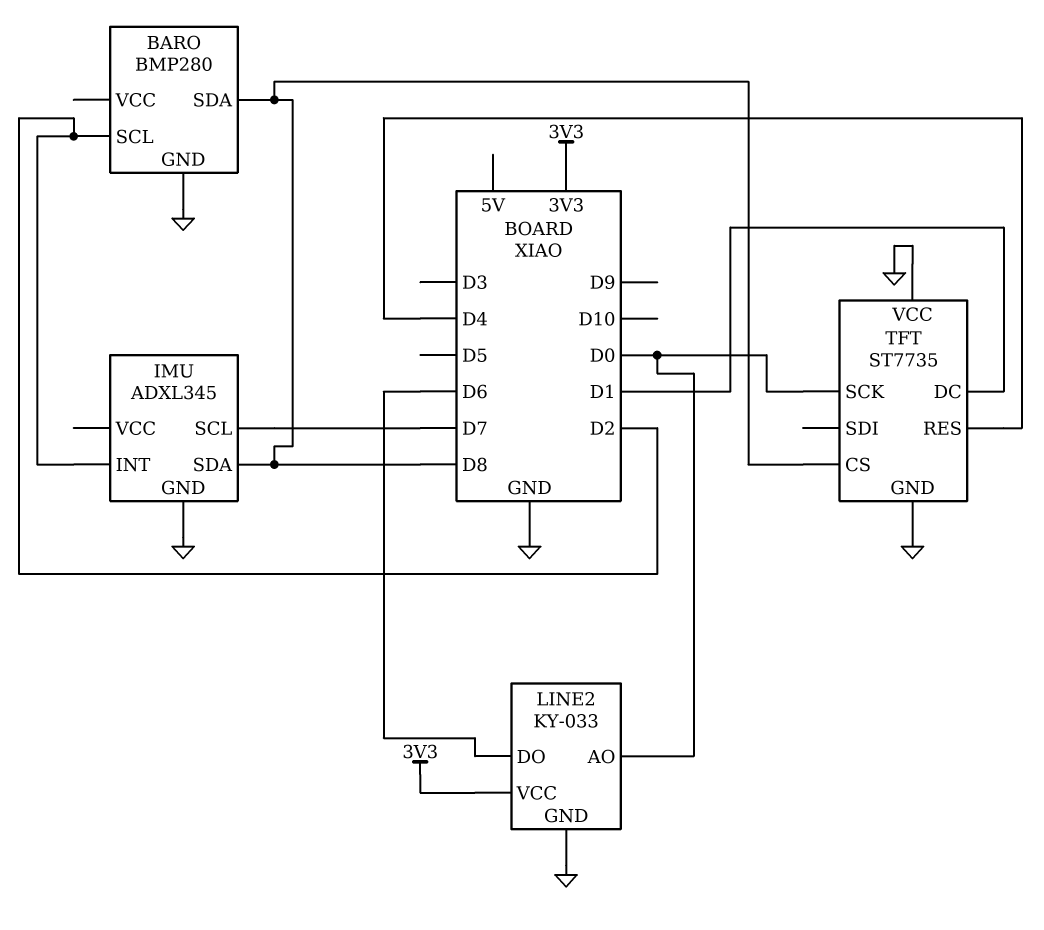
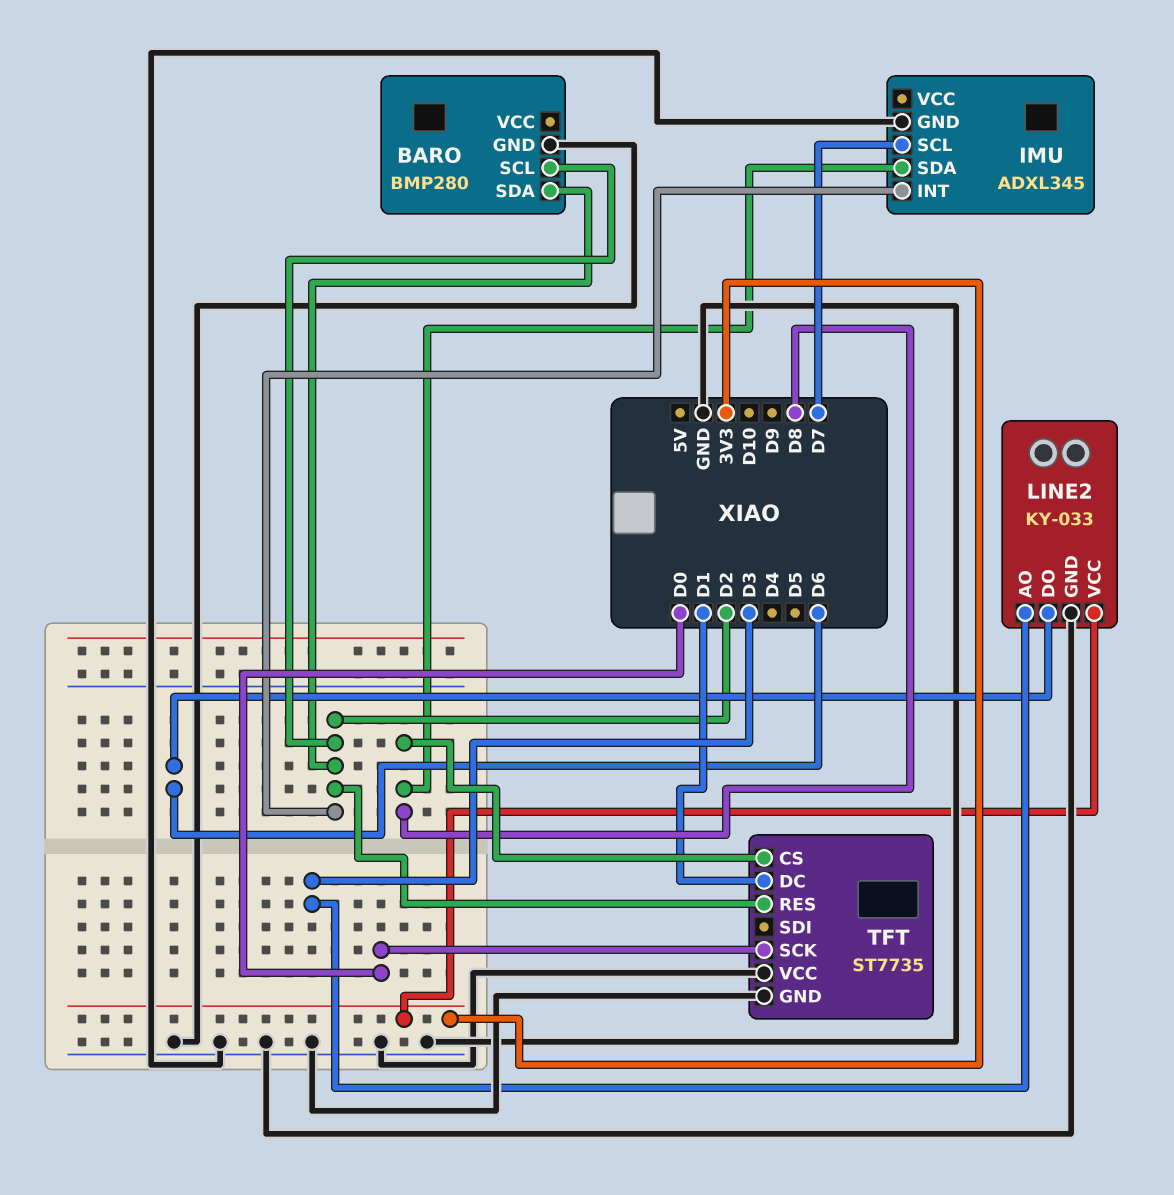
BARO pin SDA: D8 -> D2
LINE2 pin AO: D0 -> D3
TFT pin RES: D4 -> D2

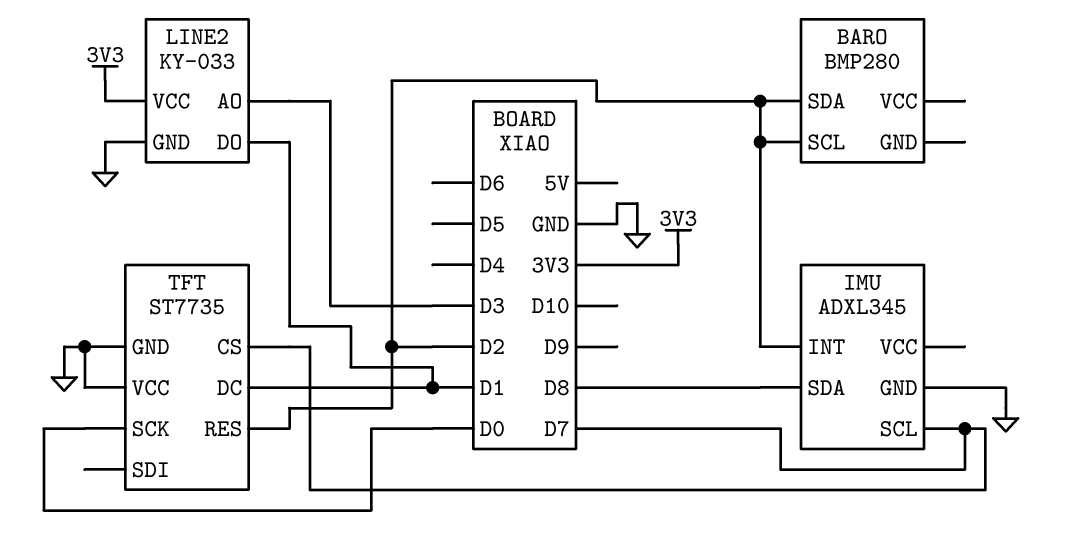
BARO pin GND: GND -> none
LINE2 pin DO: D6 -> D1
TFT pin CS: D8 -> D7

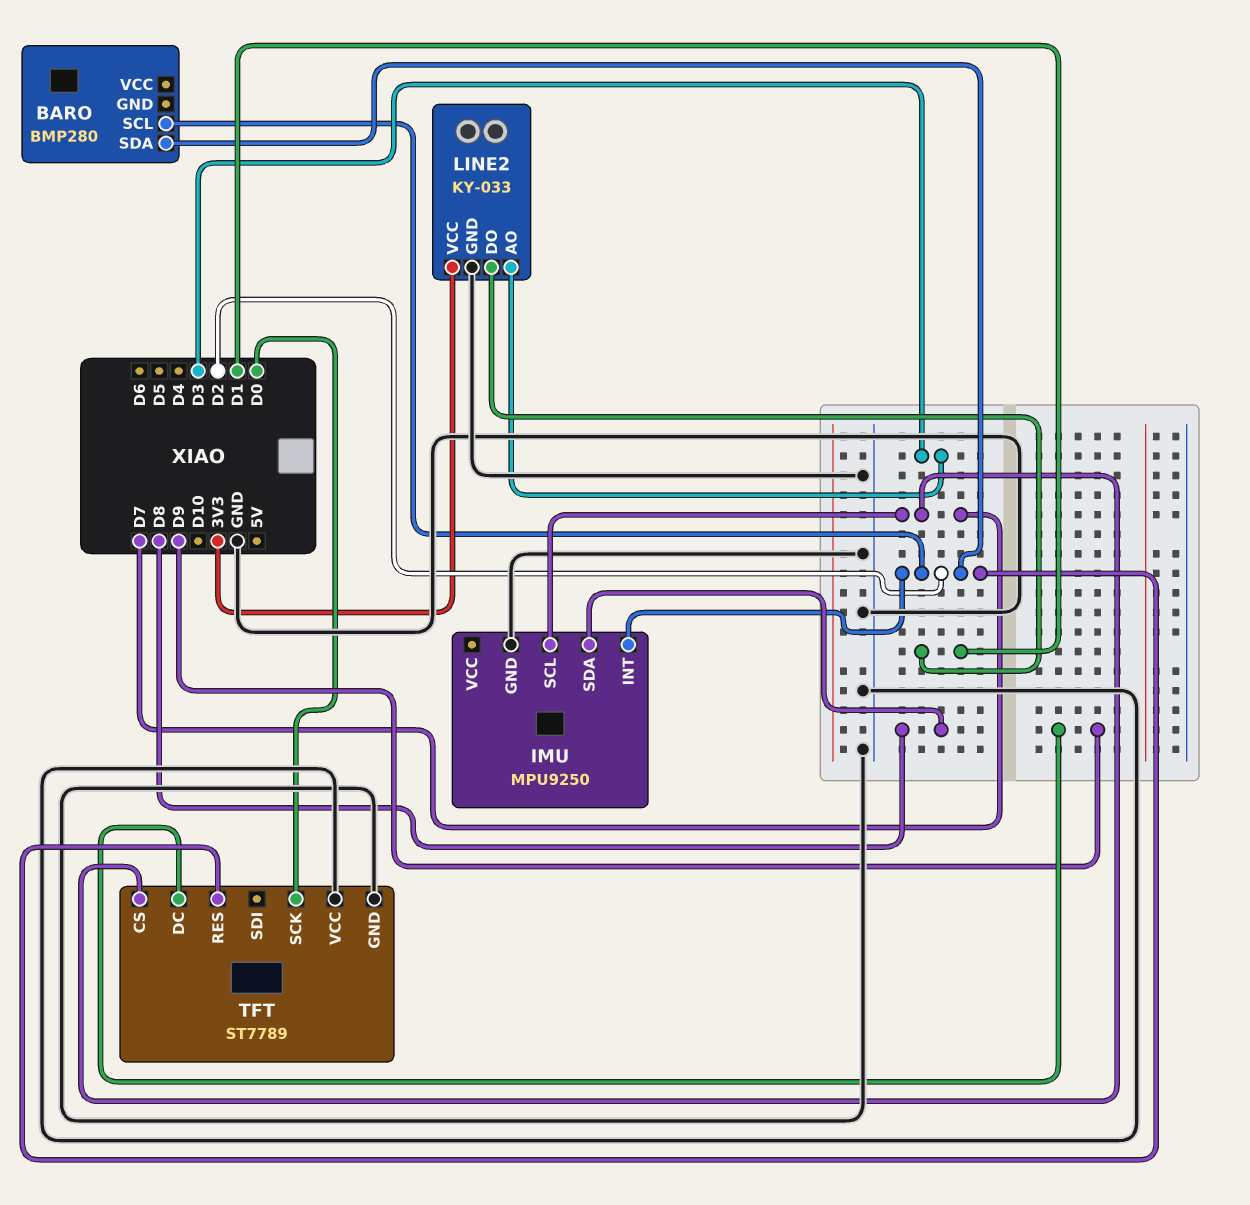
IMU: ADXL345 -> MPU9250
TFT: ST7735 -> ST7789
TFT pin DC: D1 -> D9

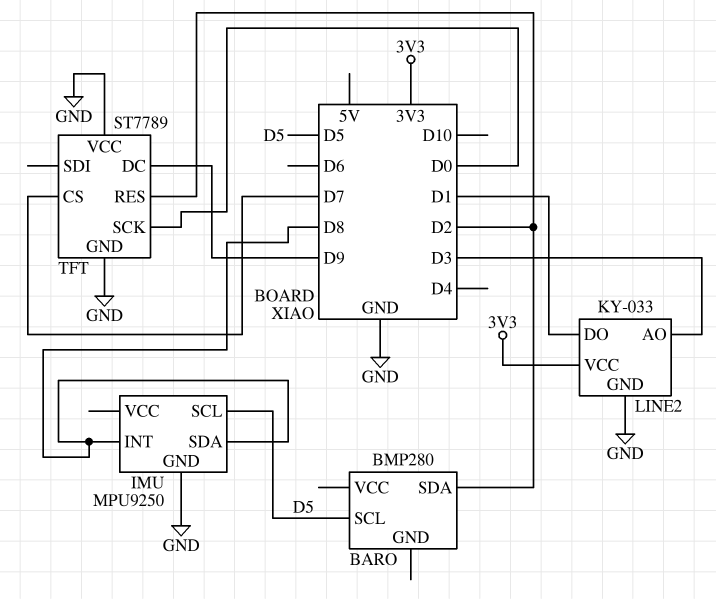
BARO pin SCL: D2 -> D5
IMU pin INT: D2 -> D8
IMU pin SCL: D7 -> D5

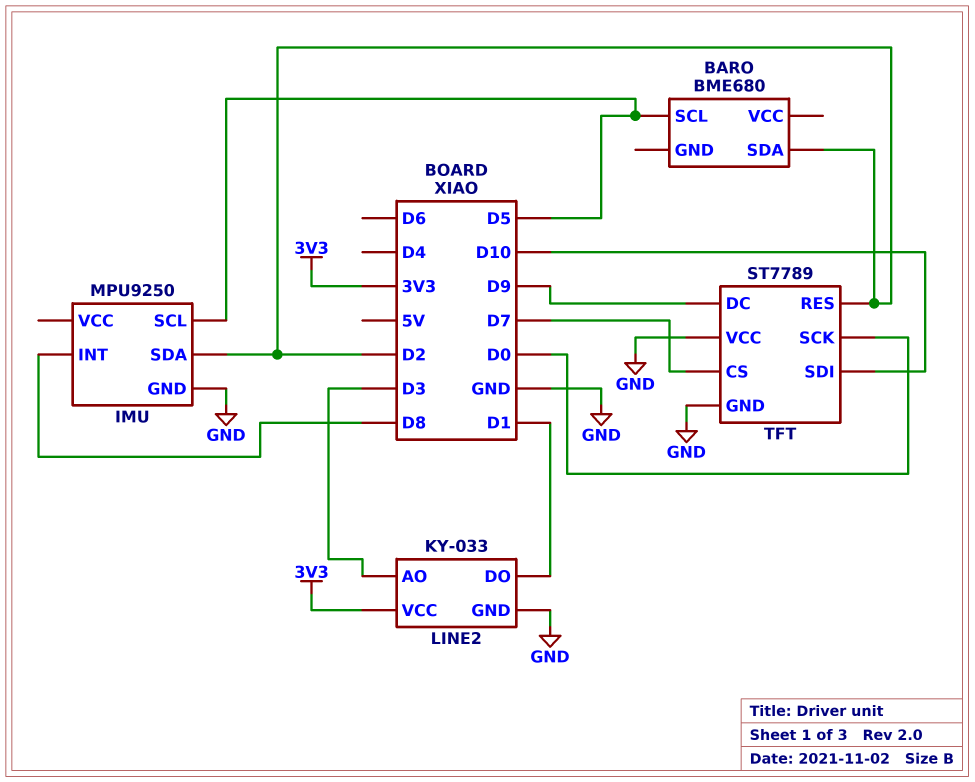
BARO: BMP280 -> BME680
IMU pin SDA: D8 -> D2
TFT pin SDI: none -> D10

